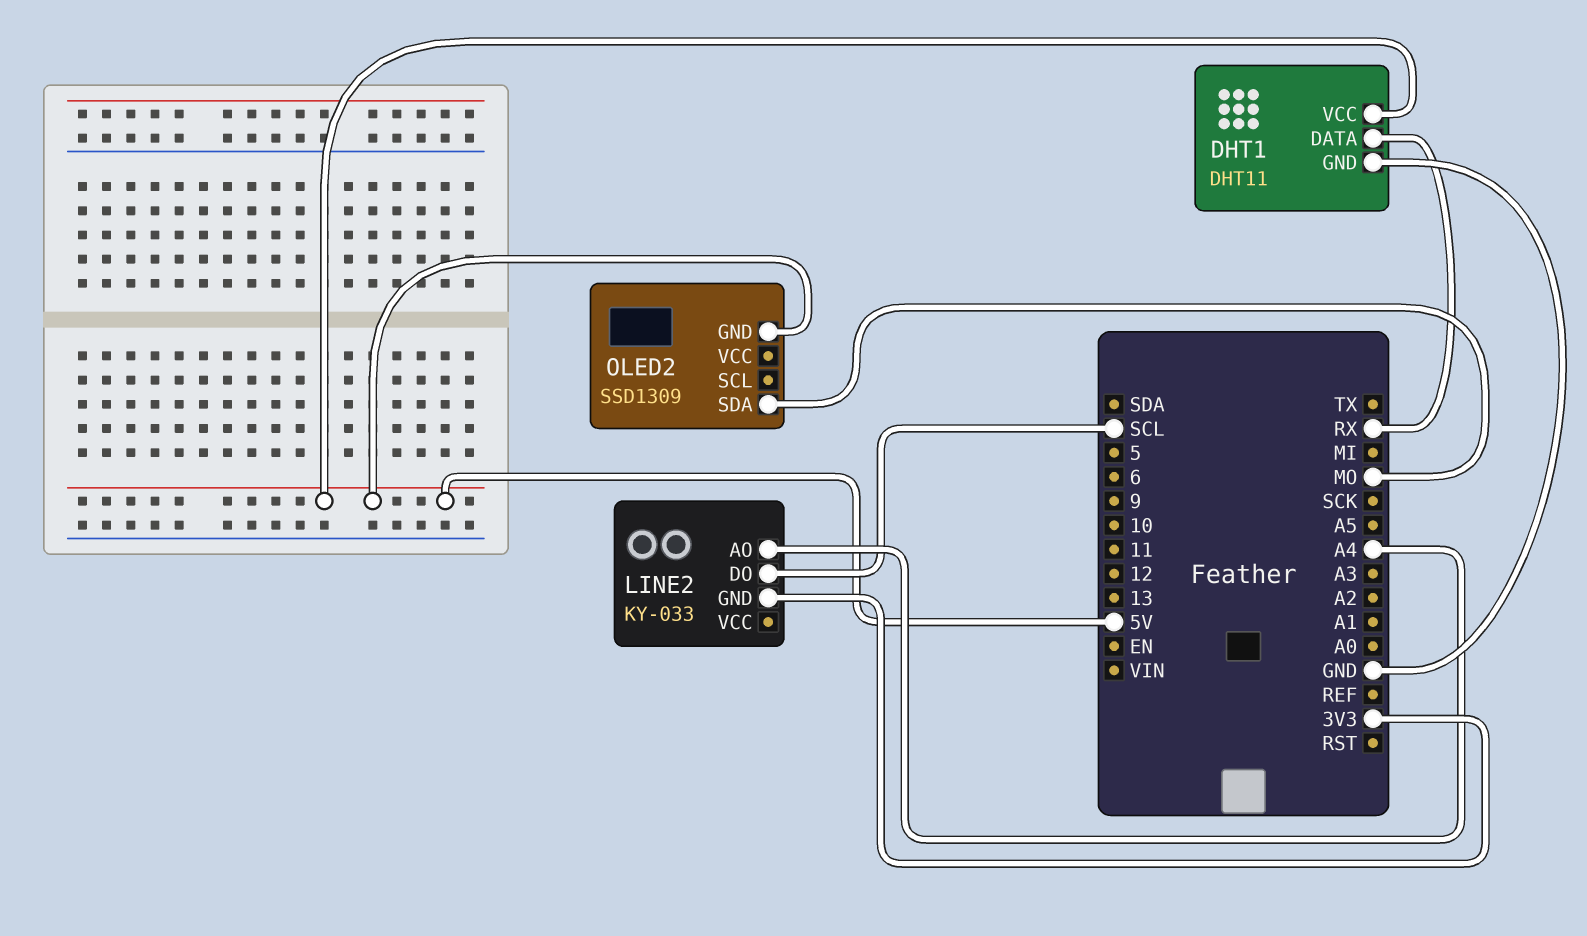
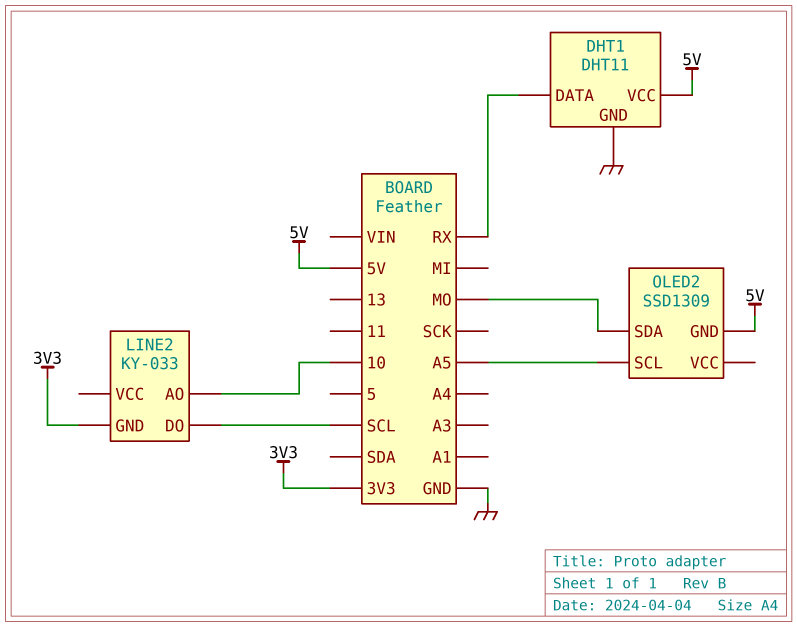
LINE2 pin AO: A4 -> 10
OLED2 pin SCL: none -> A5

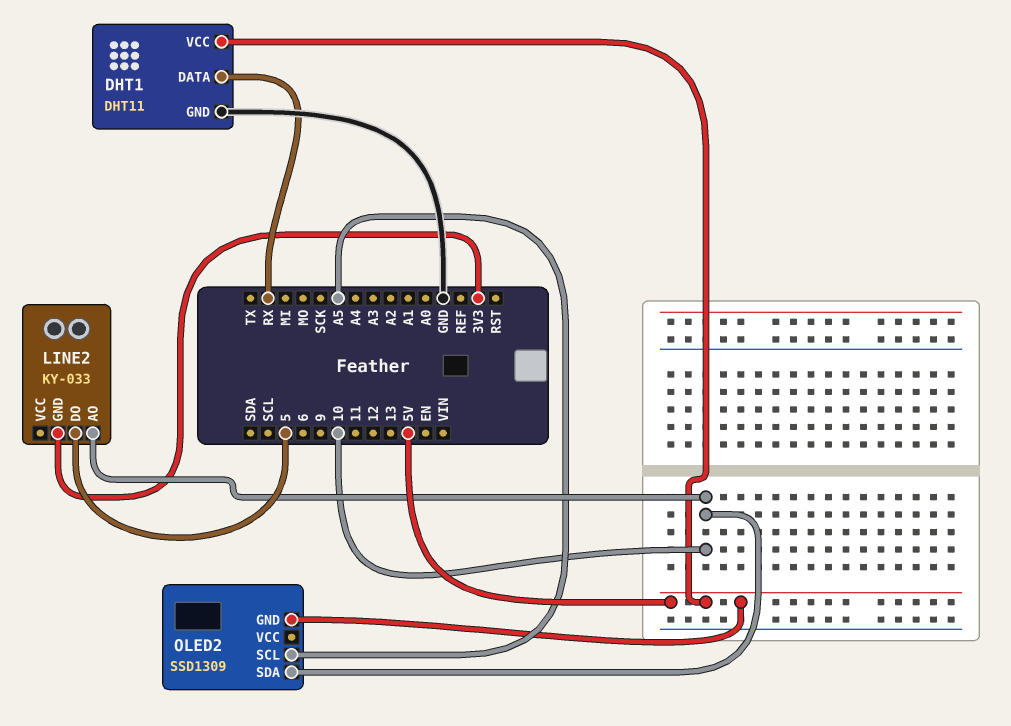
LINE2 pin DO: SCL -> 5
OLED2 pin SDA: MO -> 10

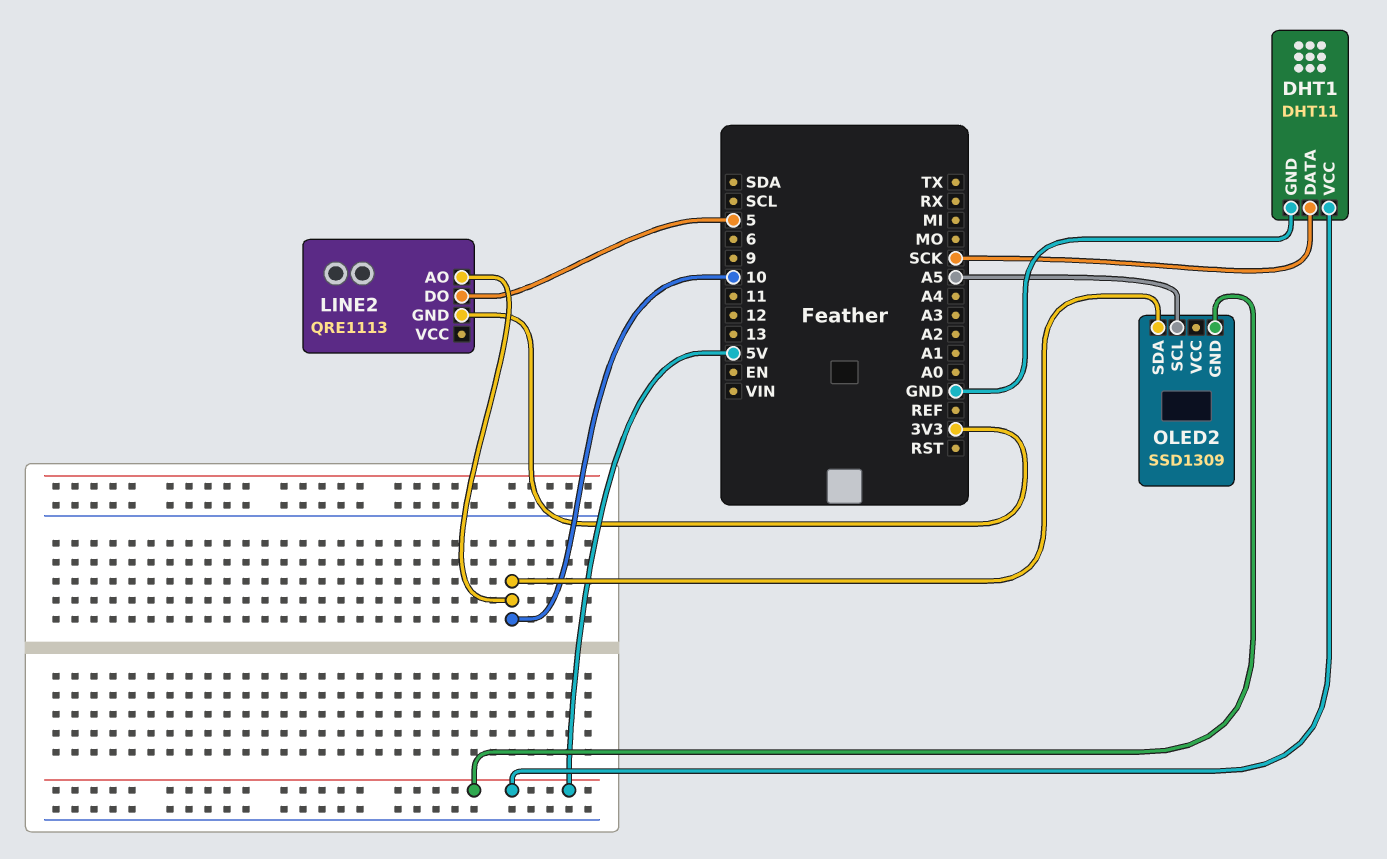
DHT1 pin DATA: RX -> SCK
LINE2: KY-033 -> QRE1113

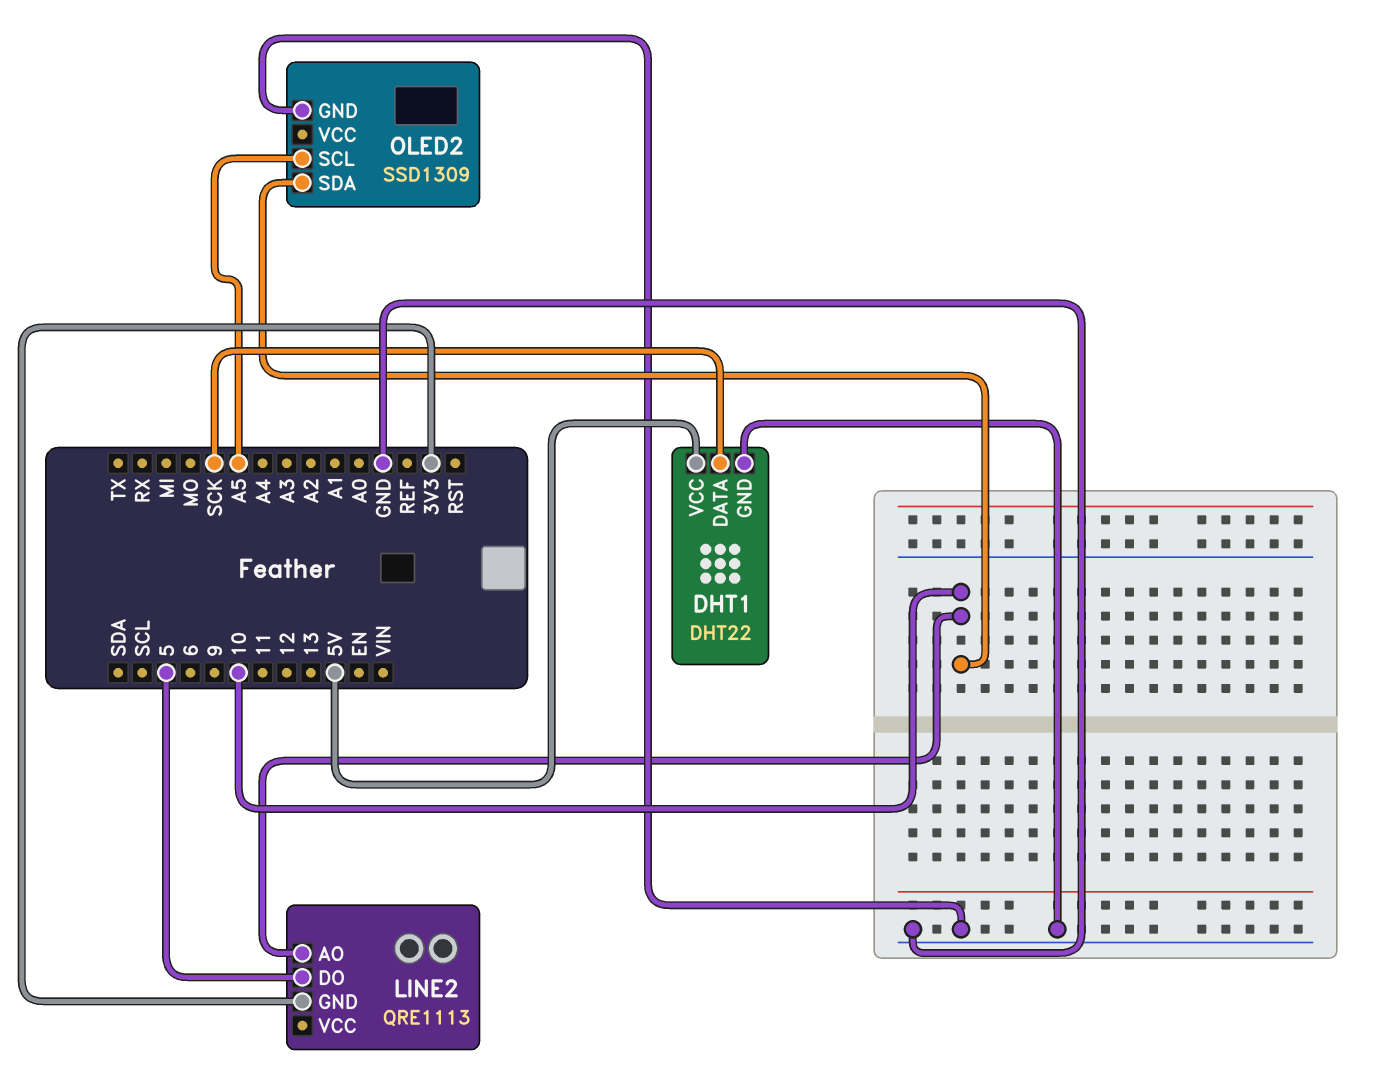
DHT1: DHT11 -> DHT22
OLED2 pin GND: 5V -> GND

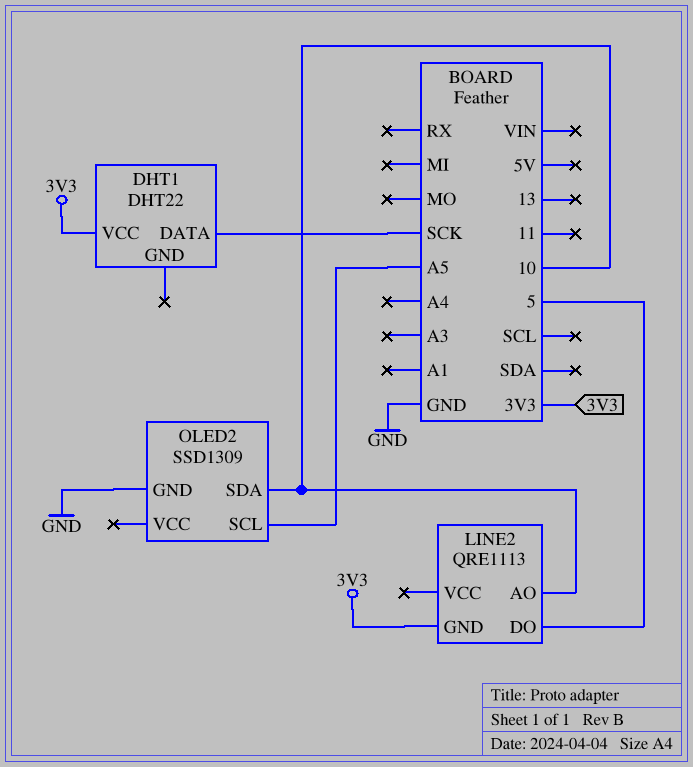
DHT1 pin GND: GND -> none
DHT1 pin VCC: 5V -> 3V3

